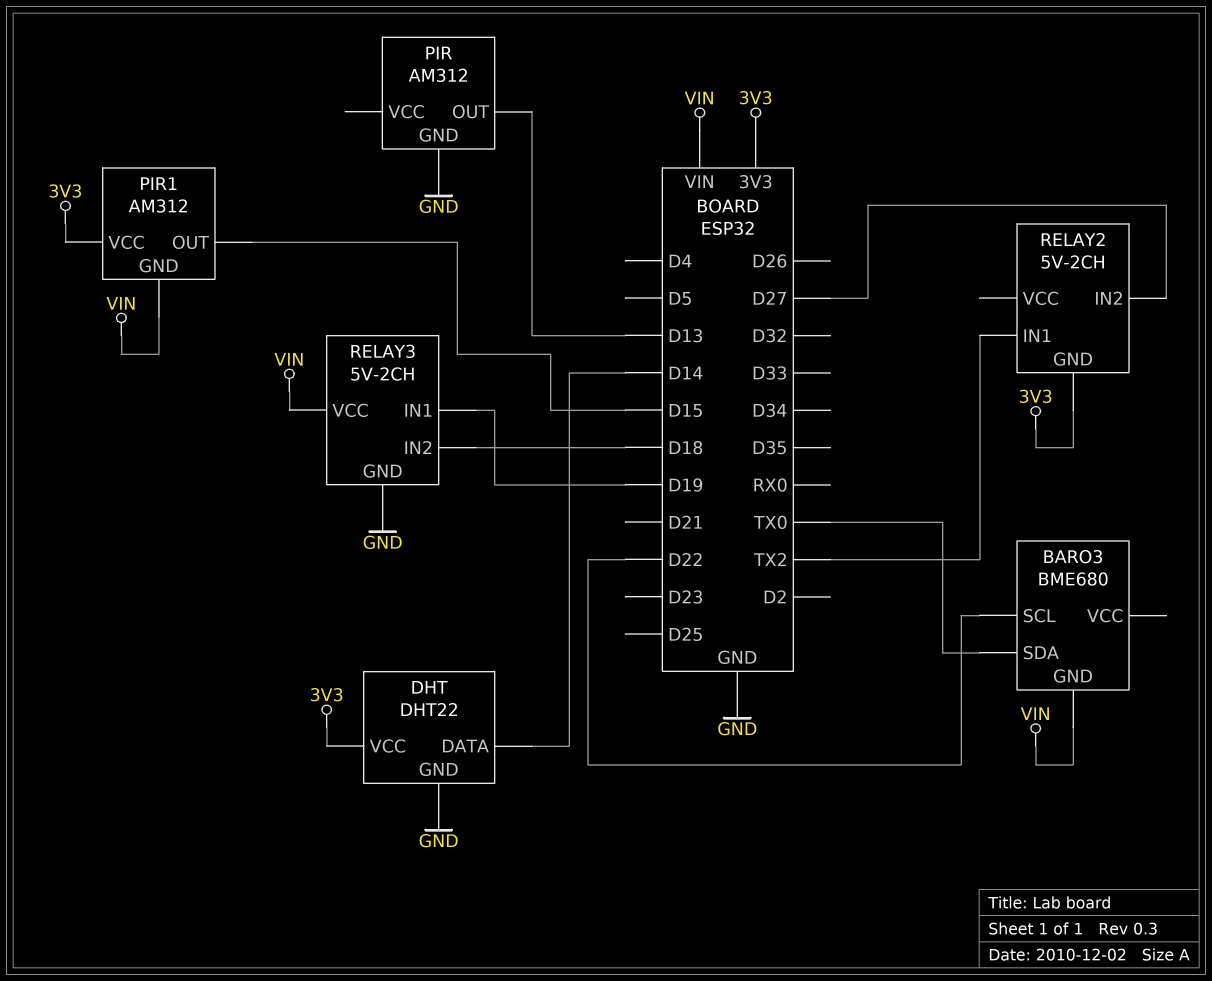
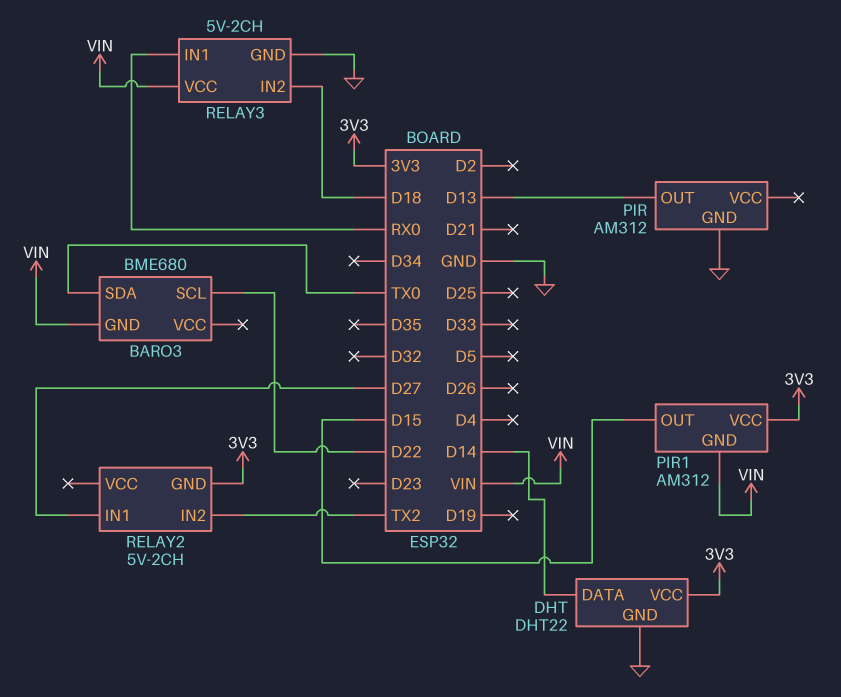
RELAY2 pin IN1: TX2 -> D27
RELAY2 pin IN2: D27 -> TX2
RELAY3 pin IN1: D19 -> RX0

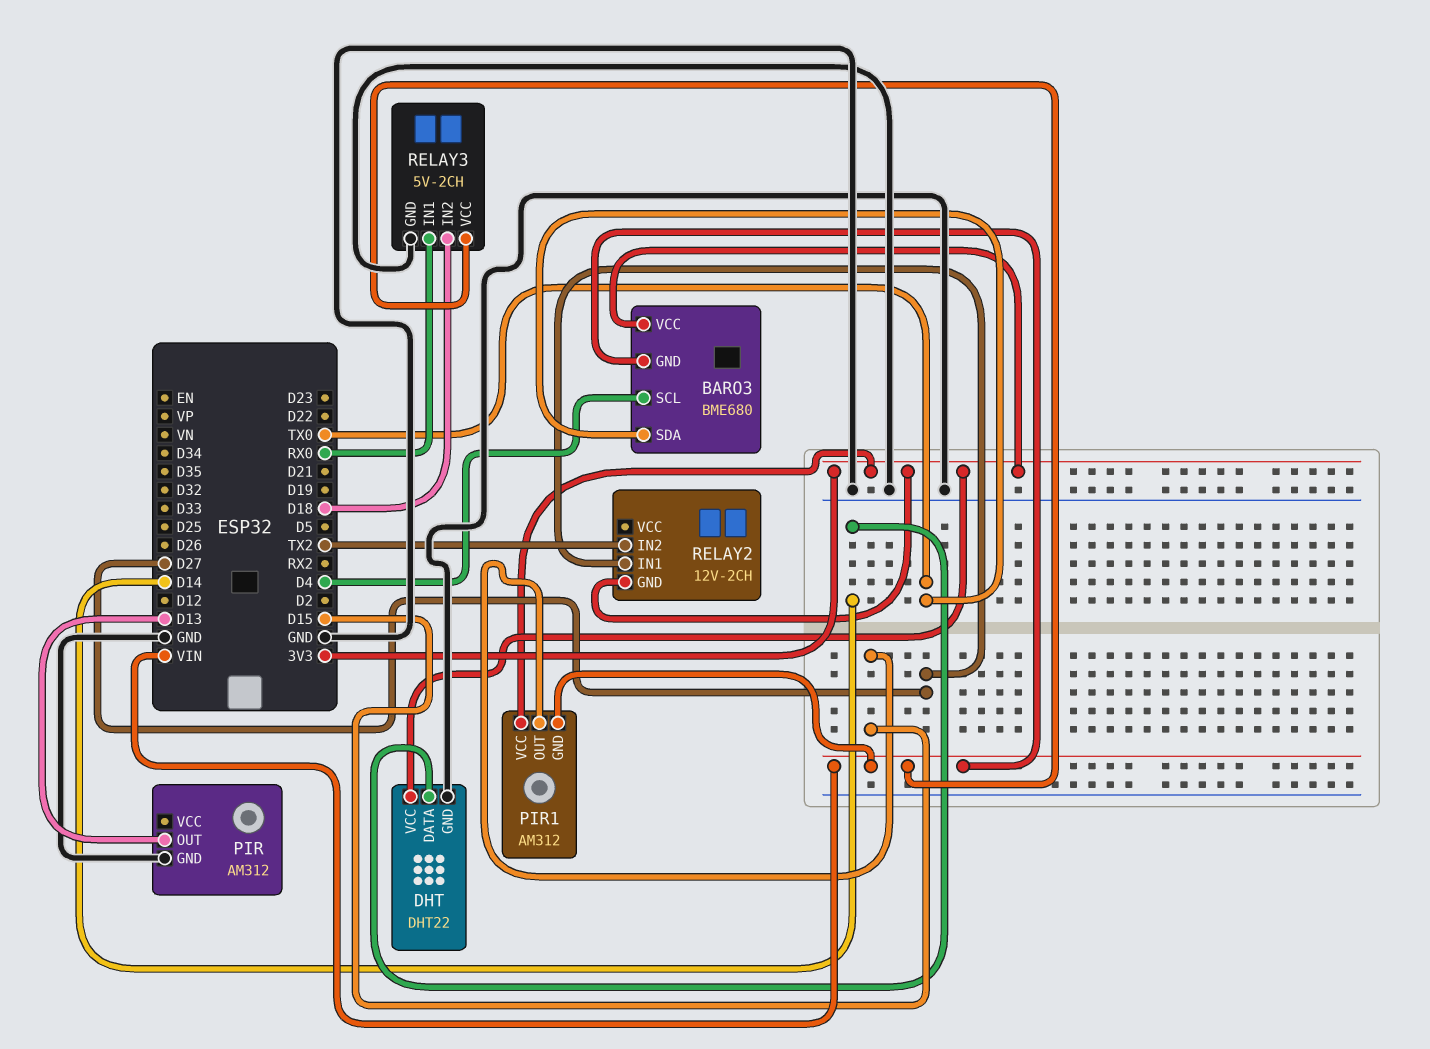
BARO3 pin SCL: D22 -> D4
BARO3 pin VCC: none -> 3V3
RELAY2: 5V-2CH -> 12V-2CH

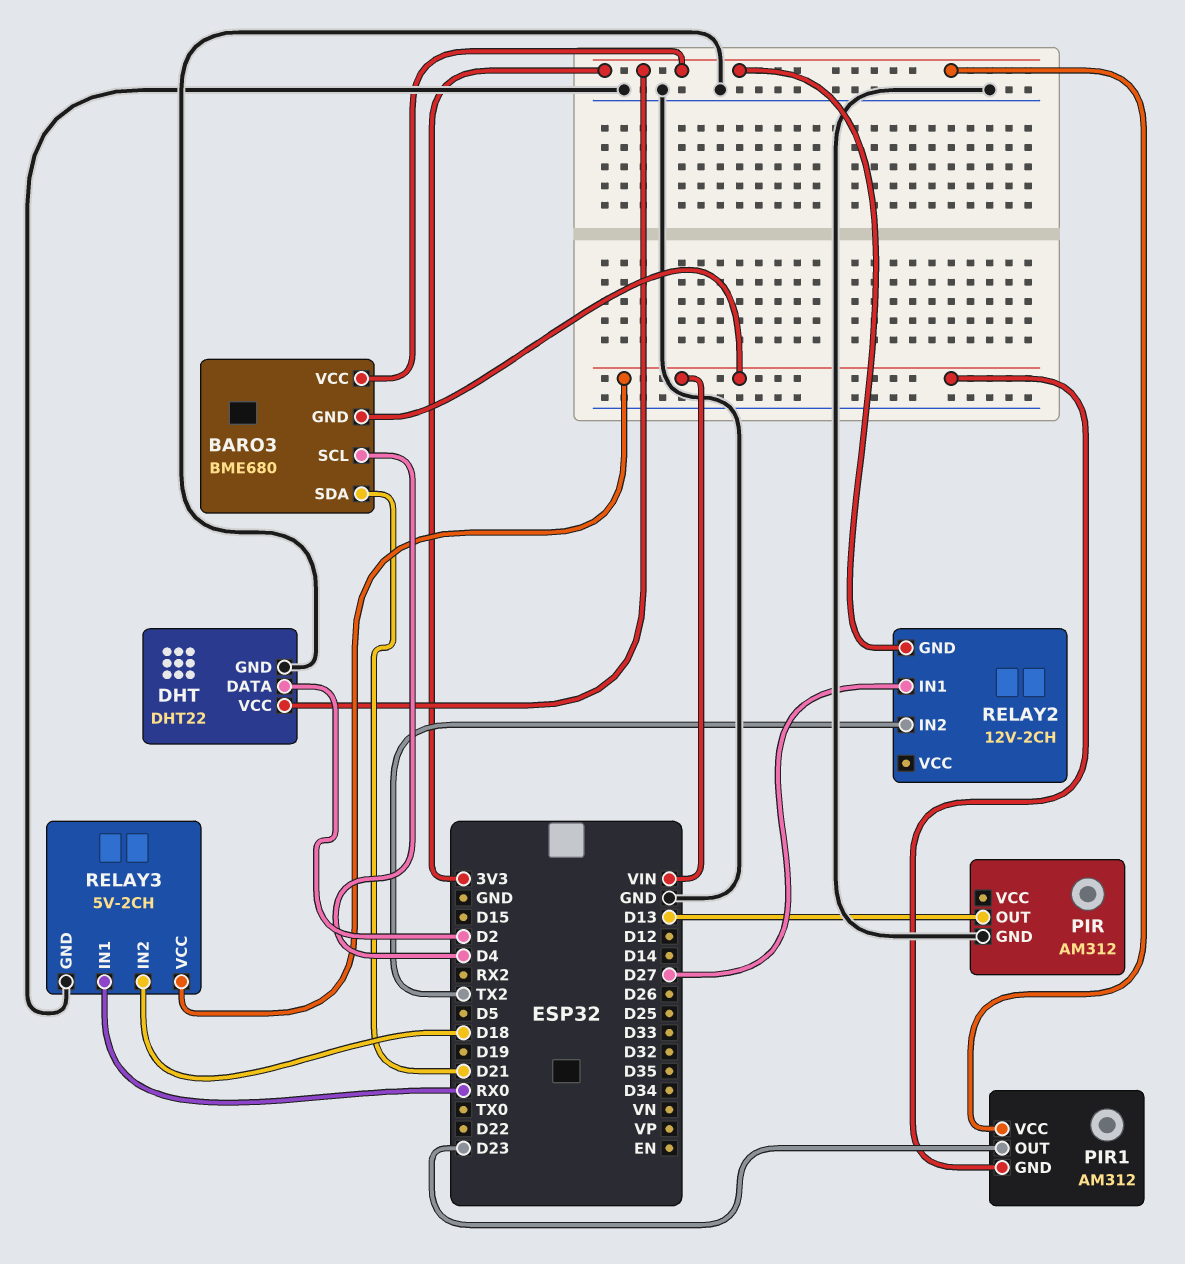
BARO3 pin SDA: TX0 -> D21
DHT pin DATA: D14 -> D2
PIR1 pin OUT: D15 -> D23

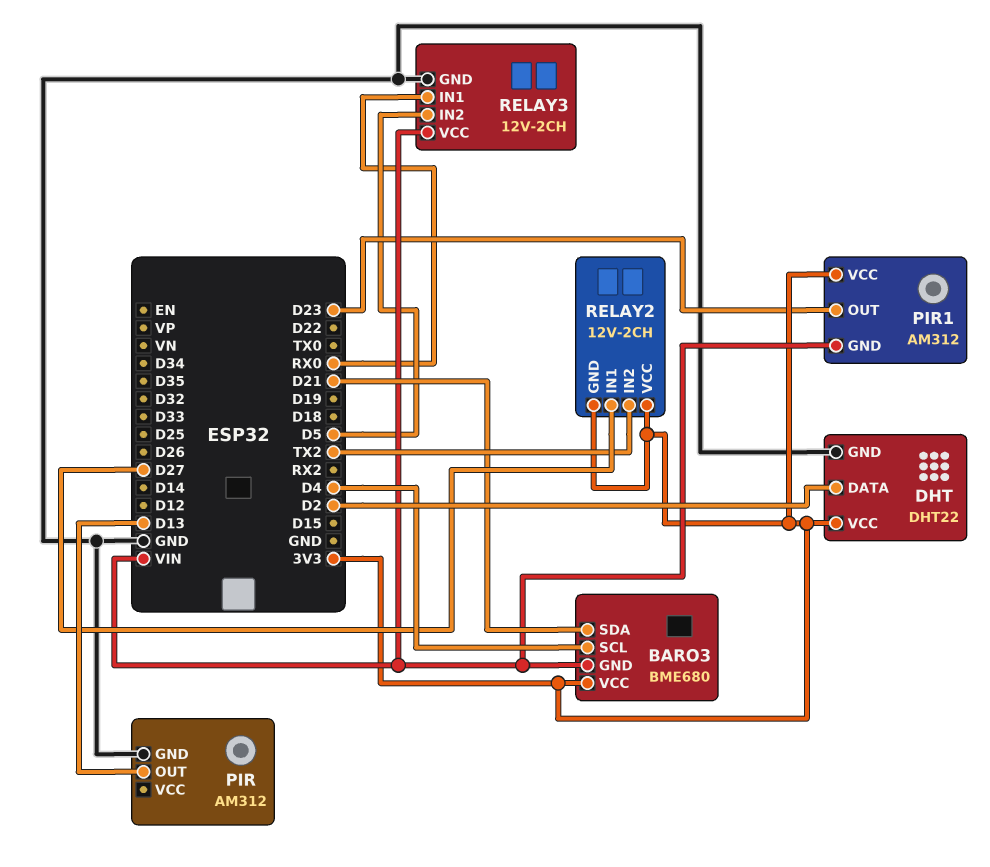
RELAY2 pin VCC: none -> 3V3
RELAY3: 5V-2CH -> 12V-2CH
RELAY3 pin IN2: D18 -> D5

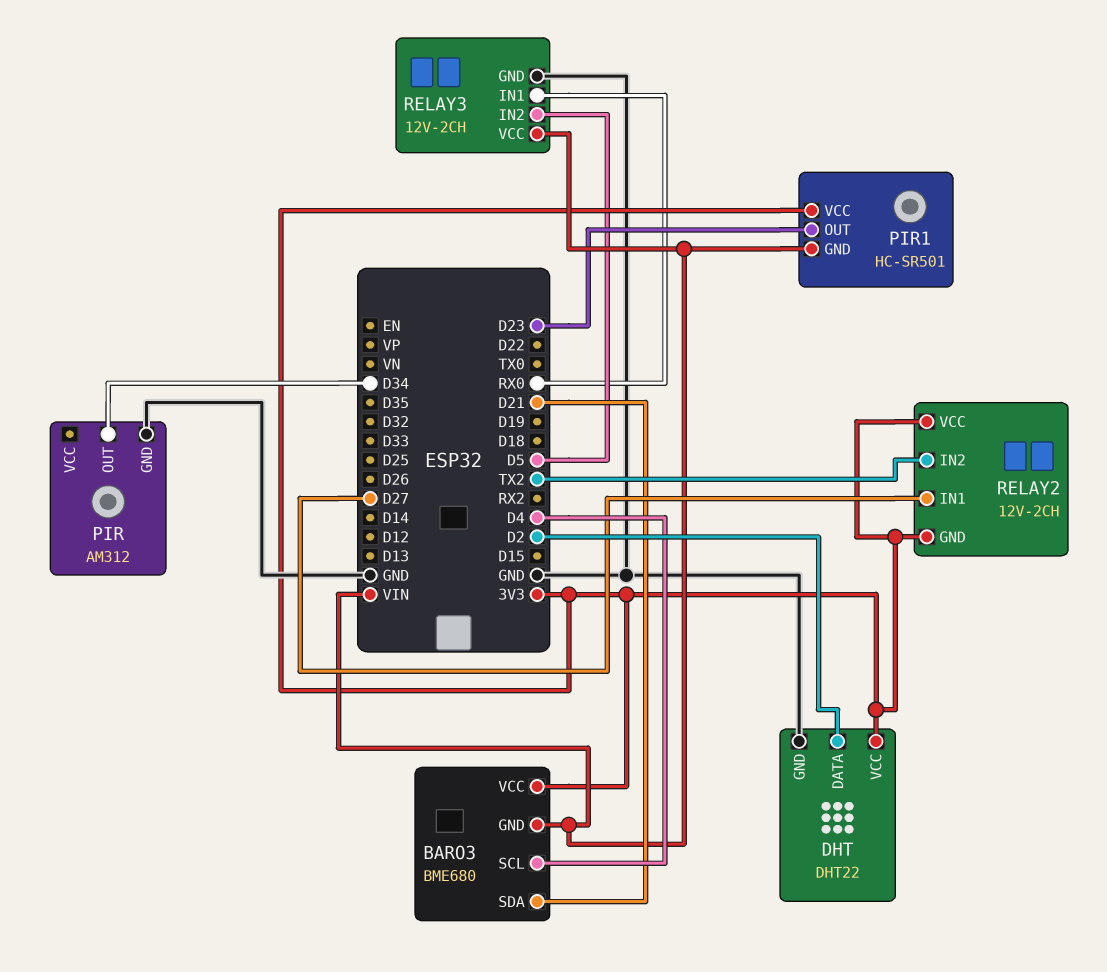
PIR pin OUT: D13 -> D34
PIR1: AM312 -> HC-SR501

